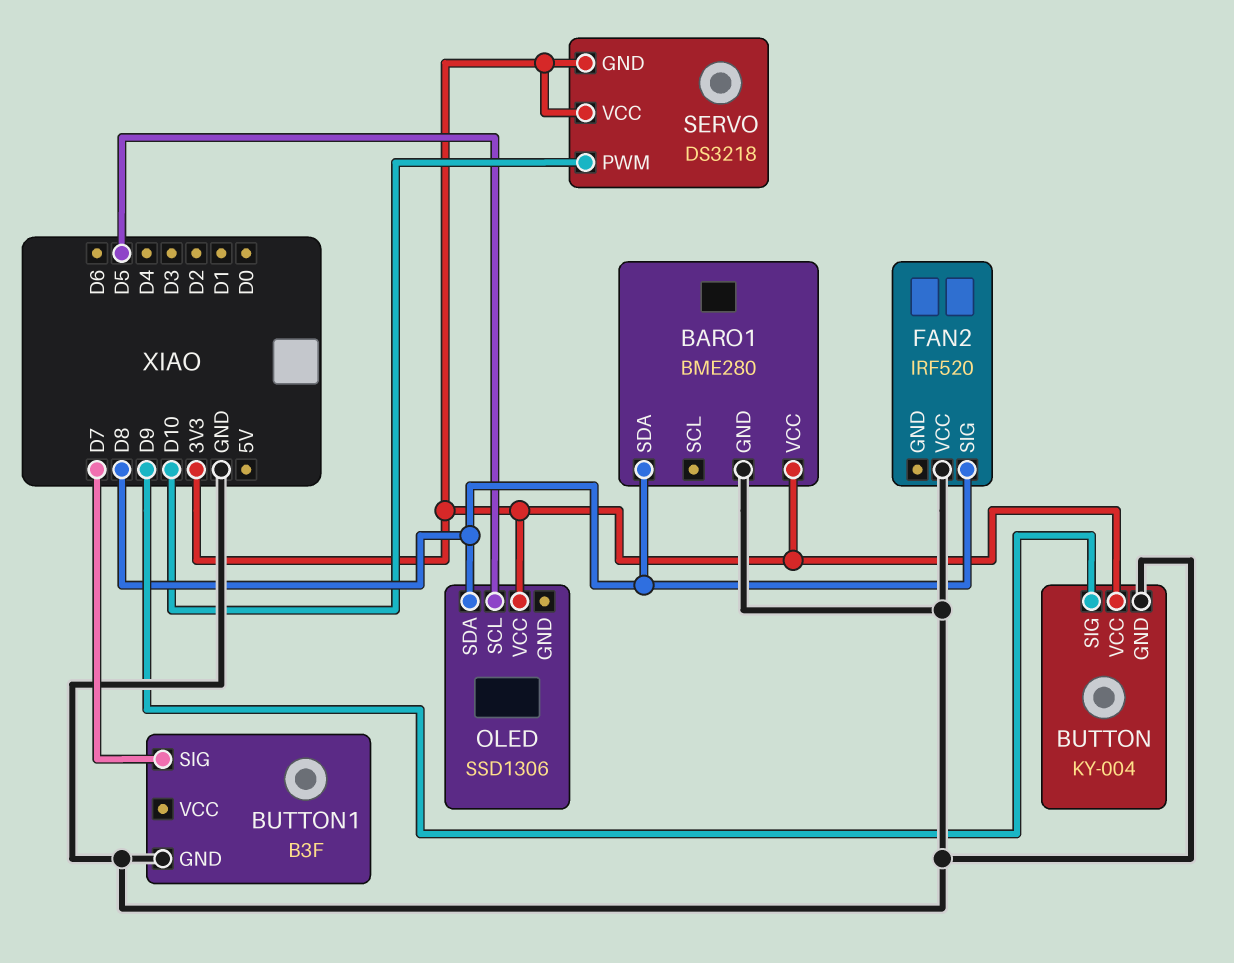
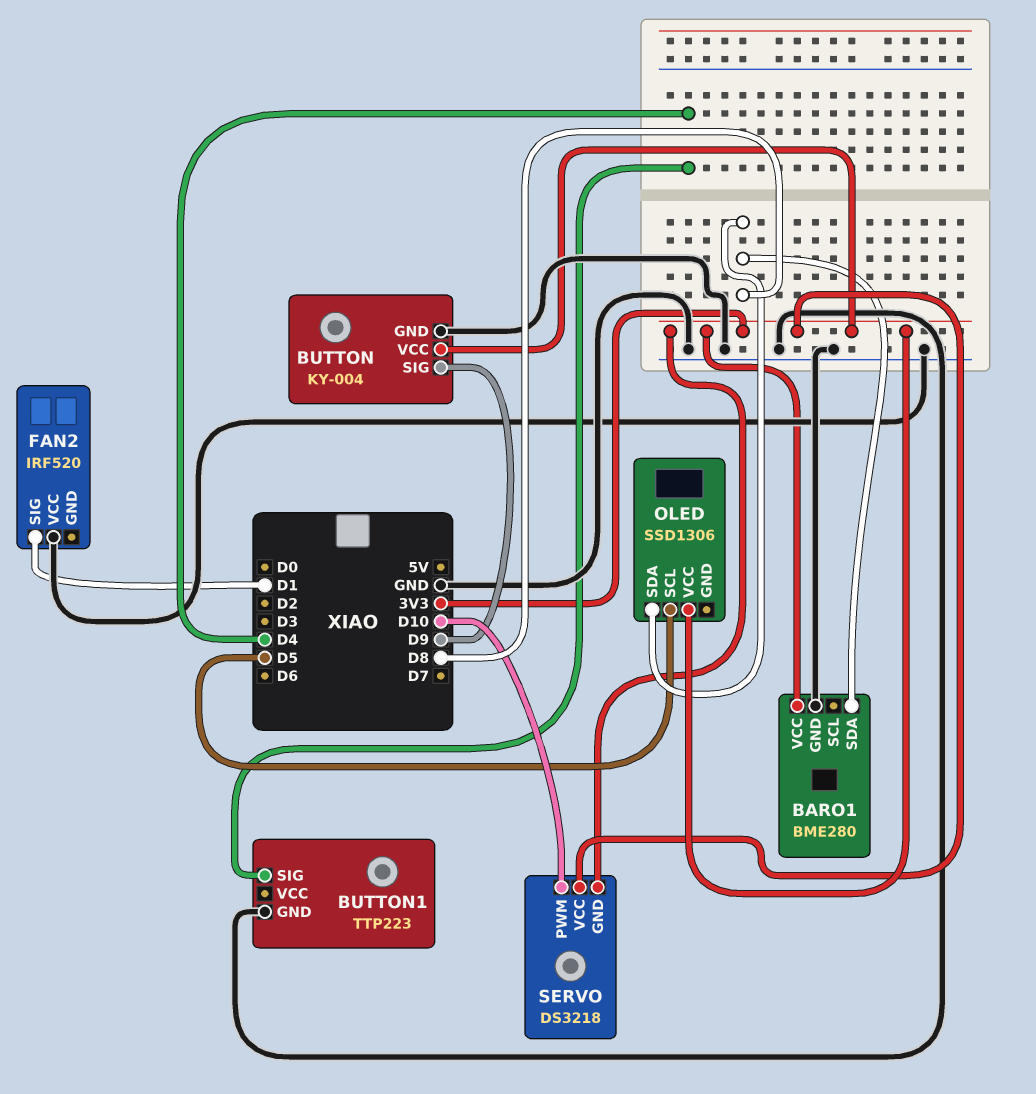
BUTTON1: B3F -> TTP223
BUTTON1 pin SIG: D7 -> D4
FAN2 pin SIG: D8 -> D1

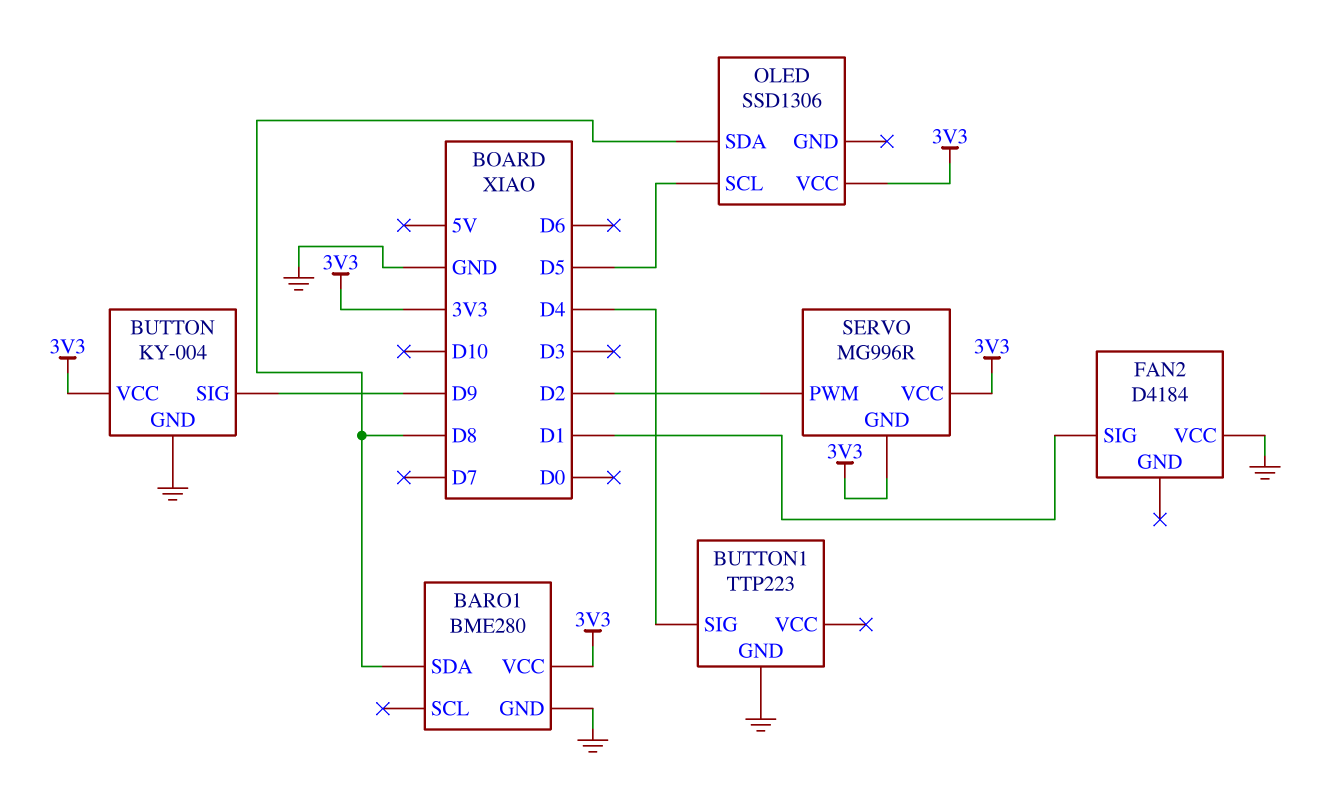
FAN2: IRF520 -> D4184
SERVO: DS3218 -> MG996R
SERVO pin PWM: D10 -> D2

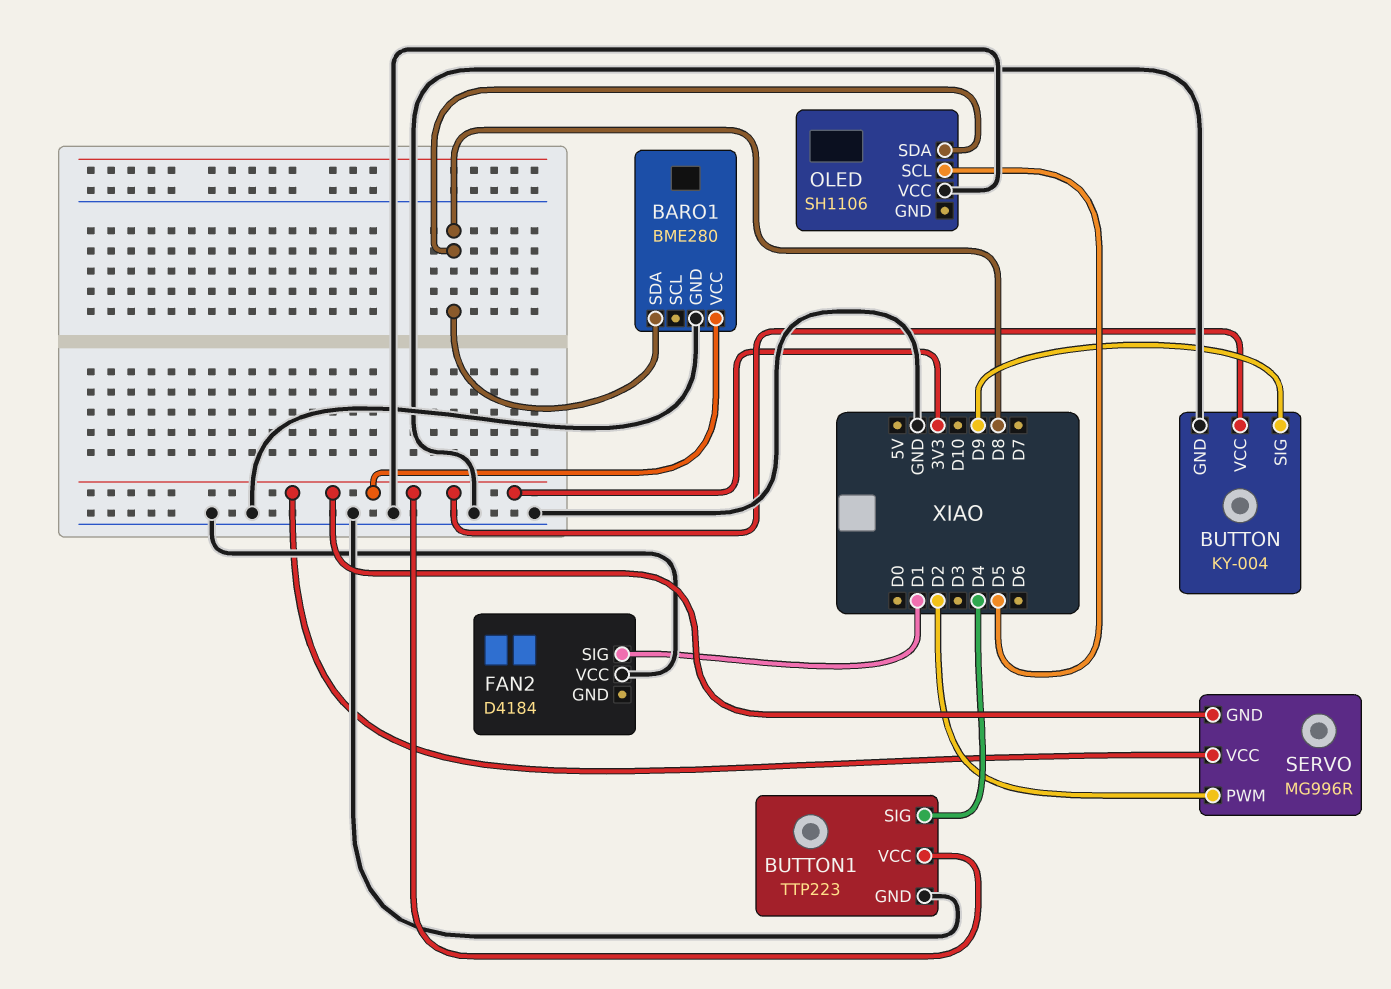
BUTTON1 pin VCC: none -> 3V3
OLED: SSD1306 -> SH1106
OLED pin VCC: 3V3 -> GND

